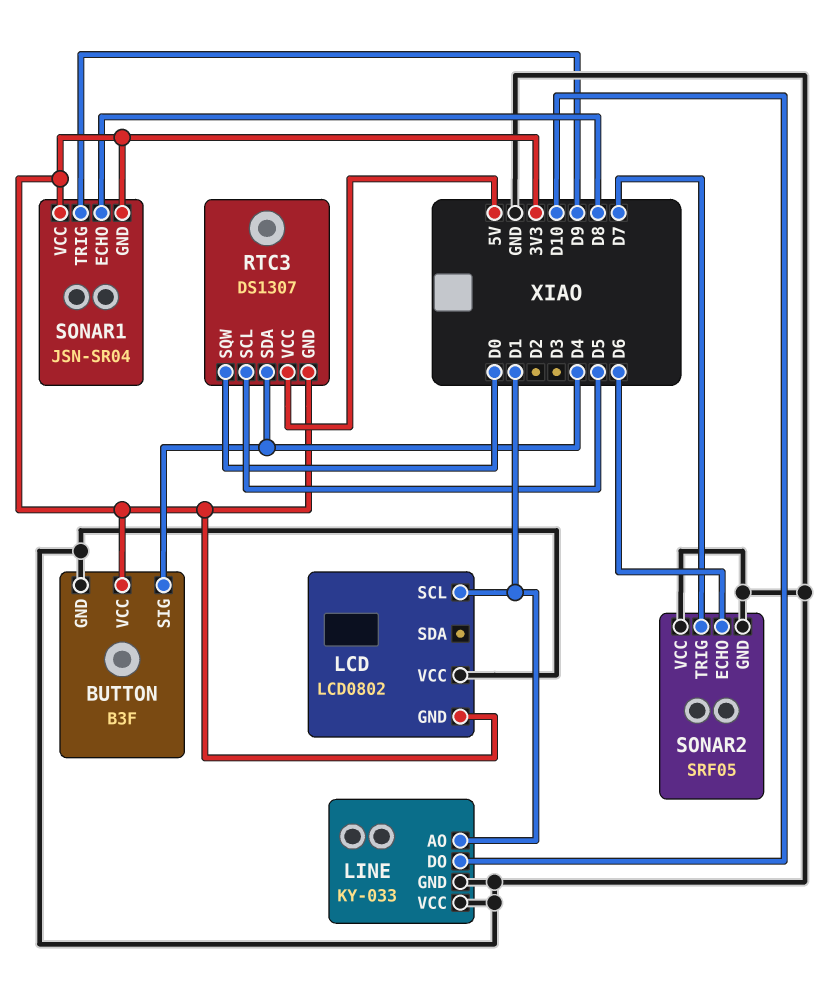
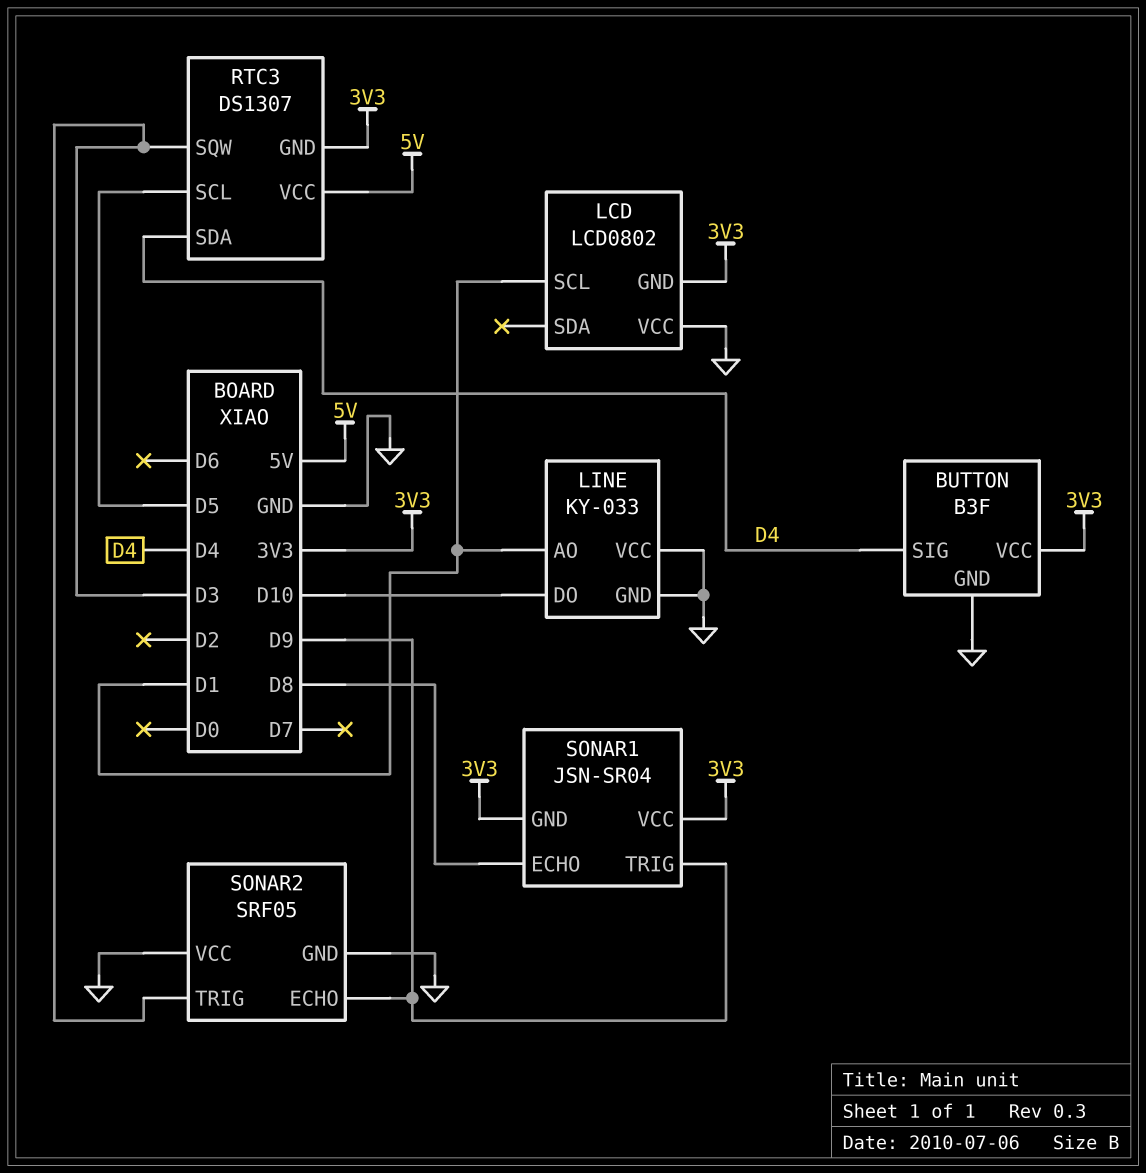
RTC3 pin SQW: D0 -> D3
SONAR2 pin ECHO: D6 -> D9
SONAR2 pin TRIG: D7 -> D3

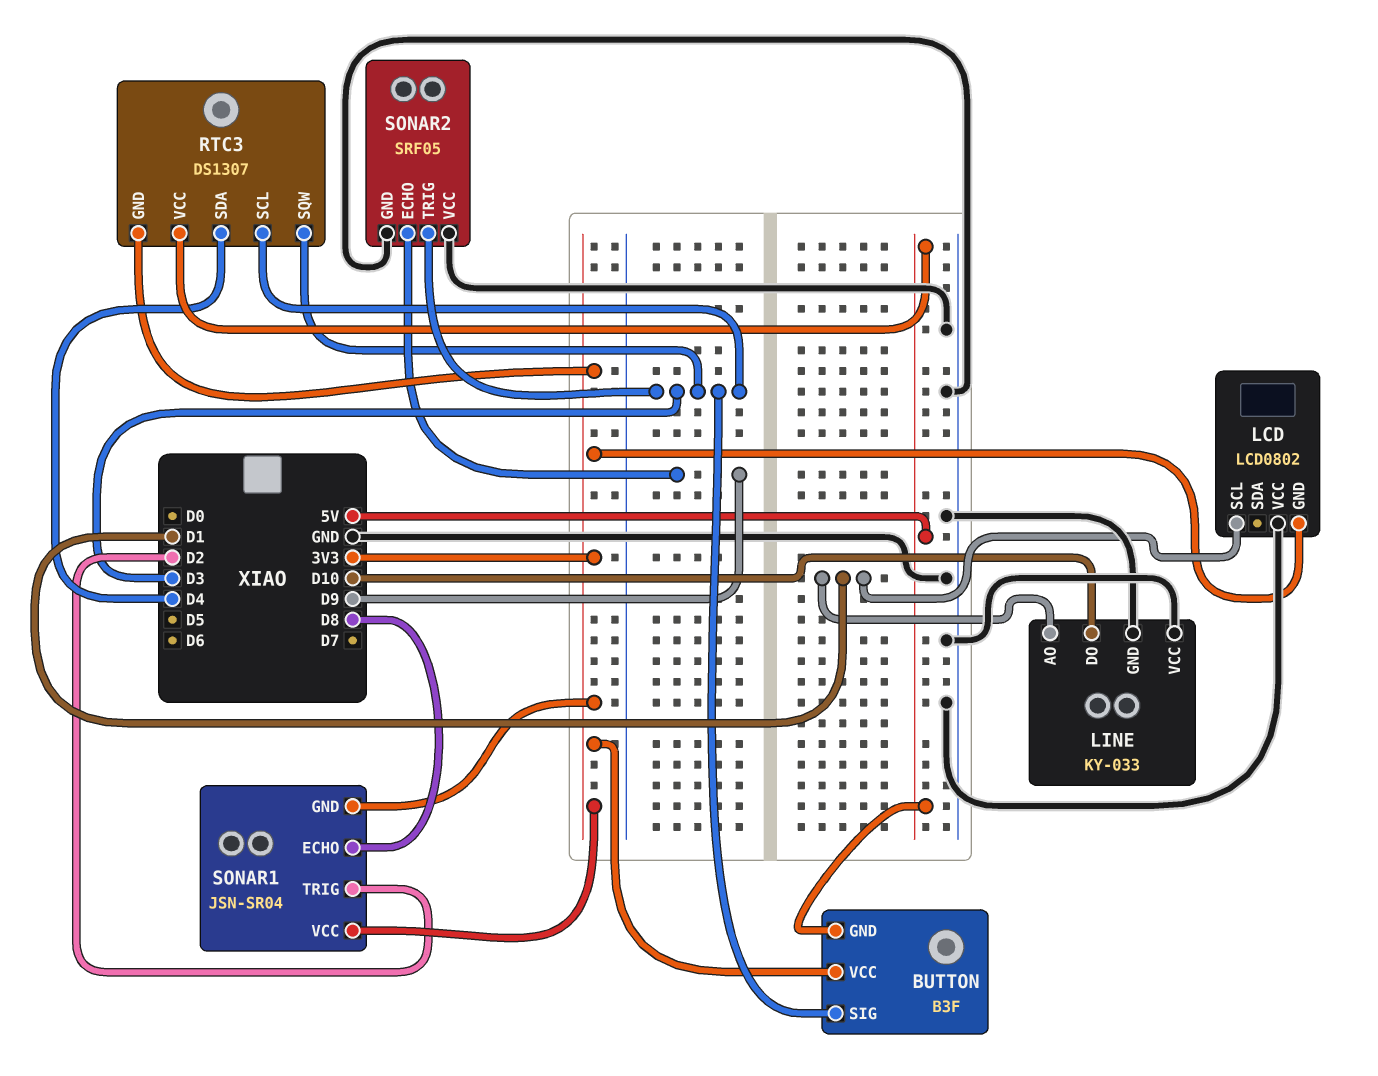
BUTTON pin GND: GND -> 5V
BUTTON pin SIG: D4 -> D3
RTC3 pin SCL: D5 -> D3
SONAR1 pin TRIG: D9 -> D2

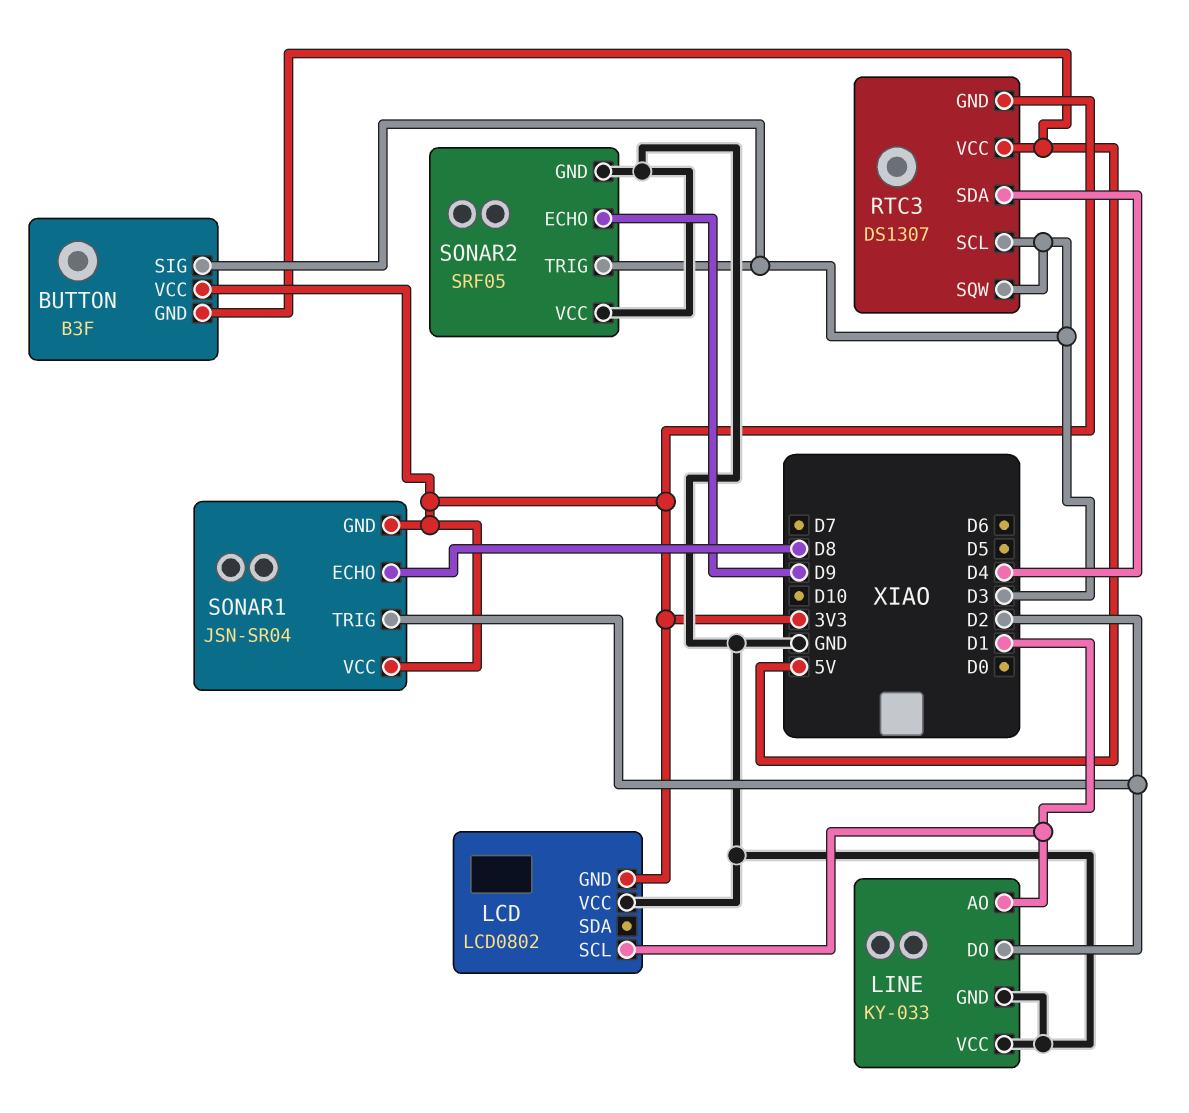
LINE pin DO: D10 -> D2

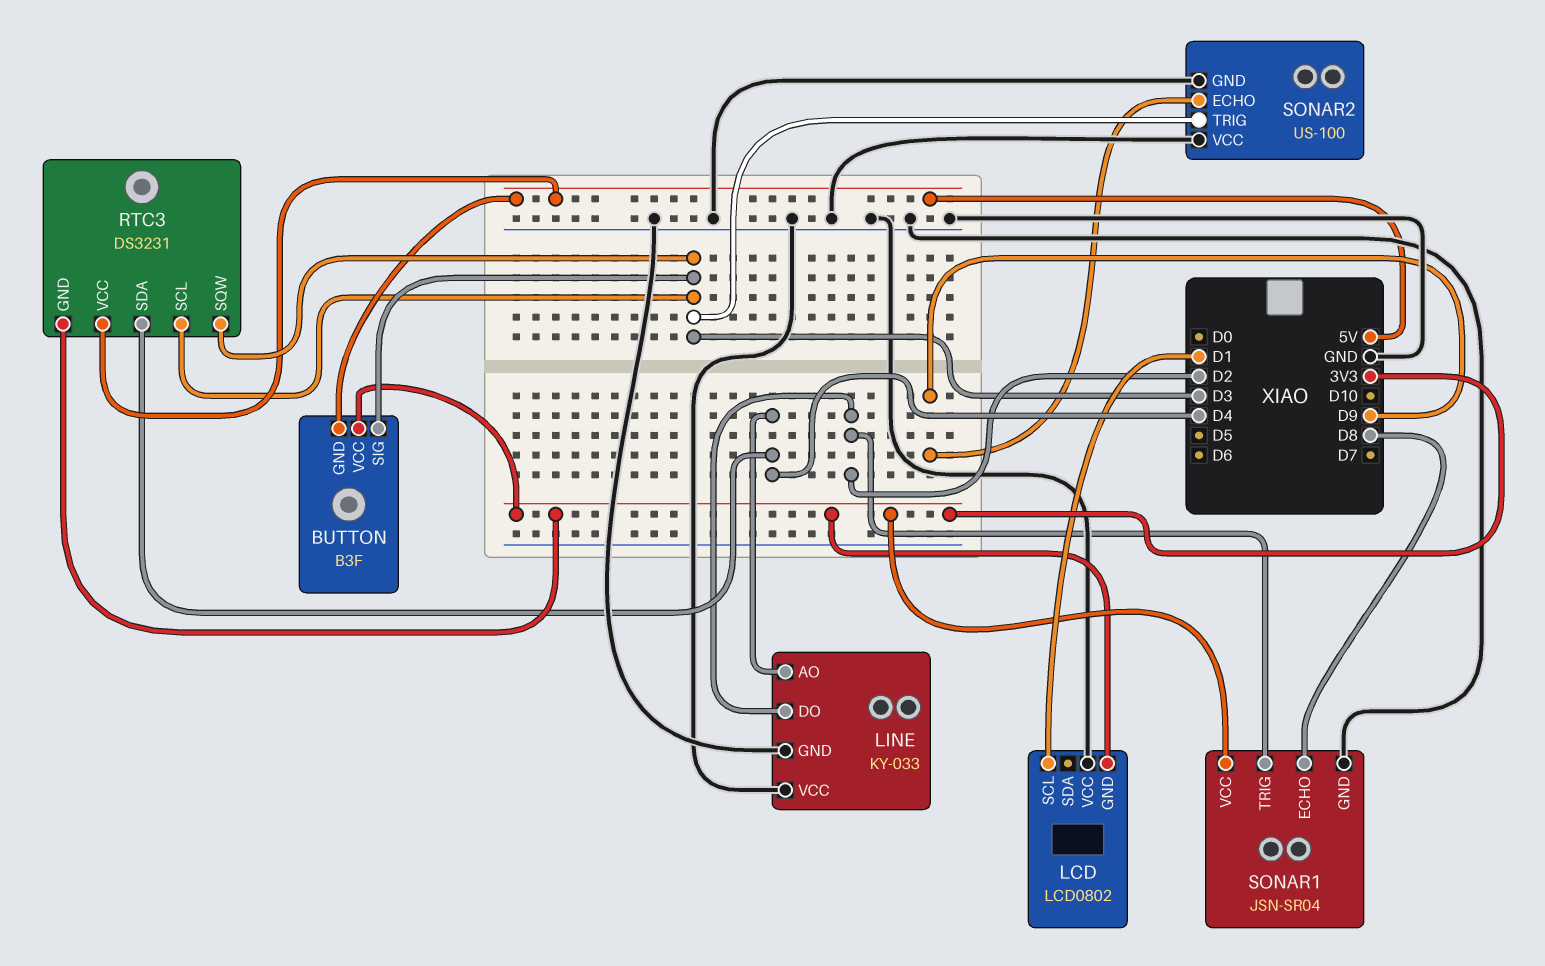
LINE pin AO: D1 -> D4
RTC3: DS1307 -> DS3231
SONAR1 pin GND: 3V3 -> GND
SONAR2: SRF05 -> US-100

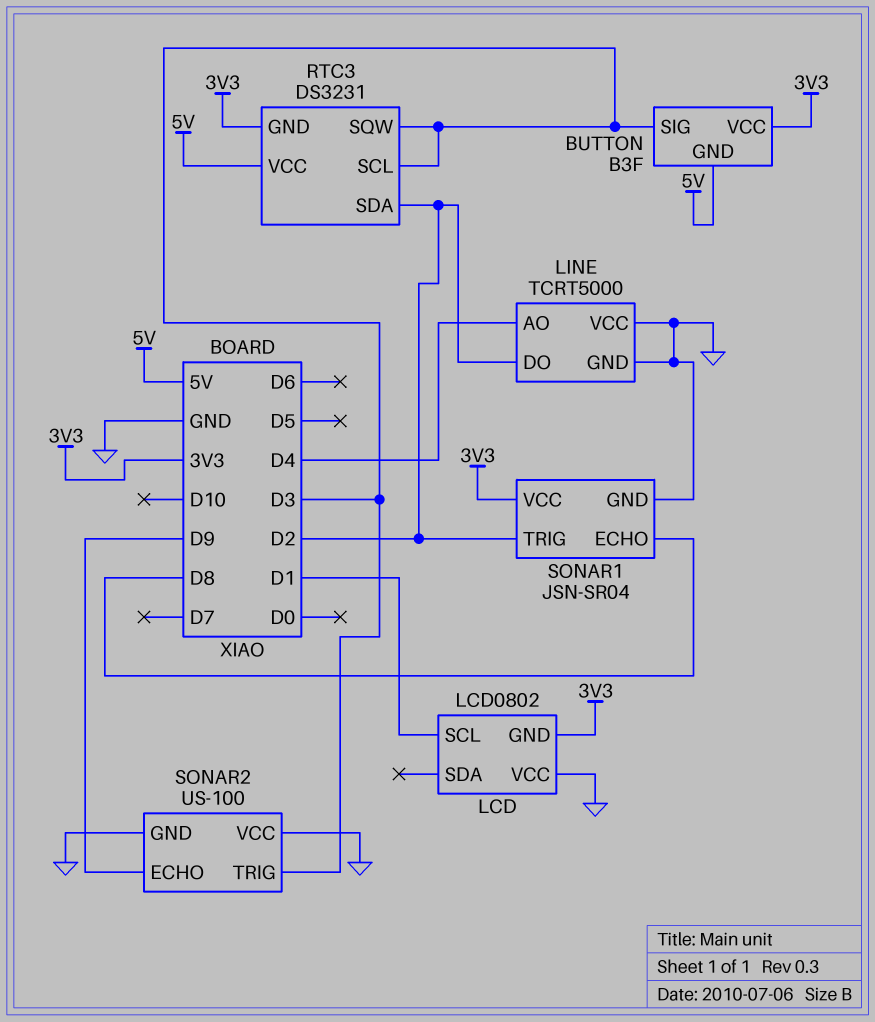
LINE: KY-033 -> TCRT5000
RTC3 pin SDA: D4 -> D2

